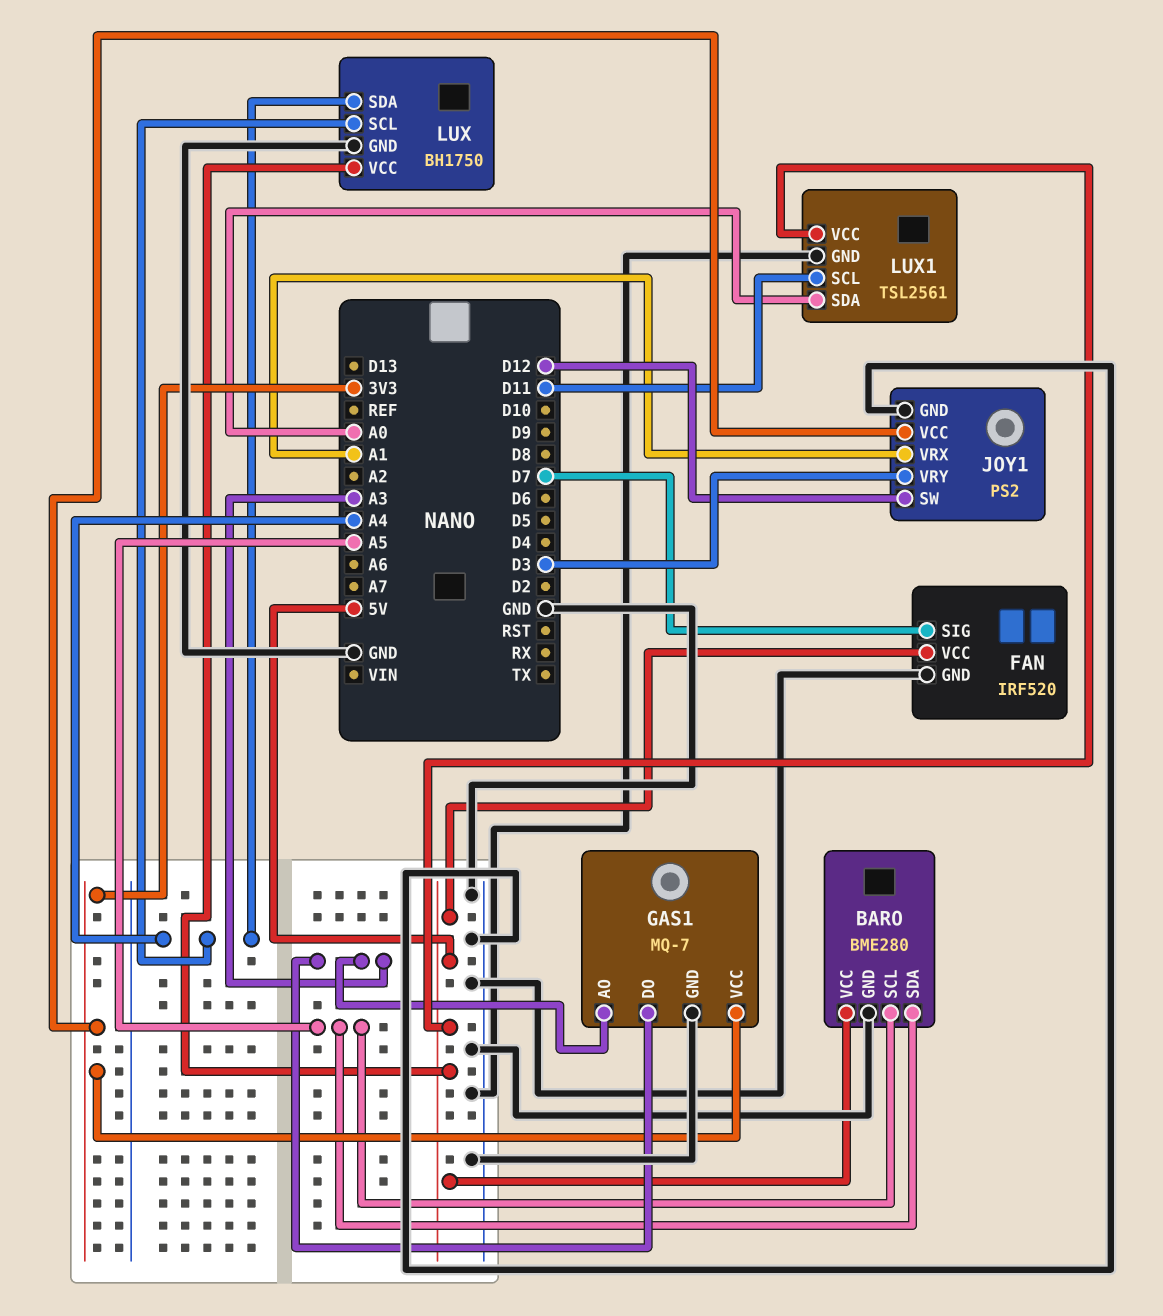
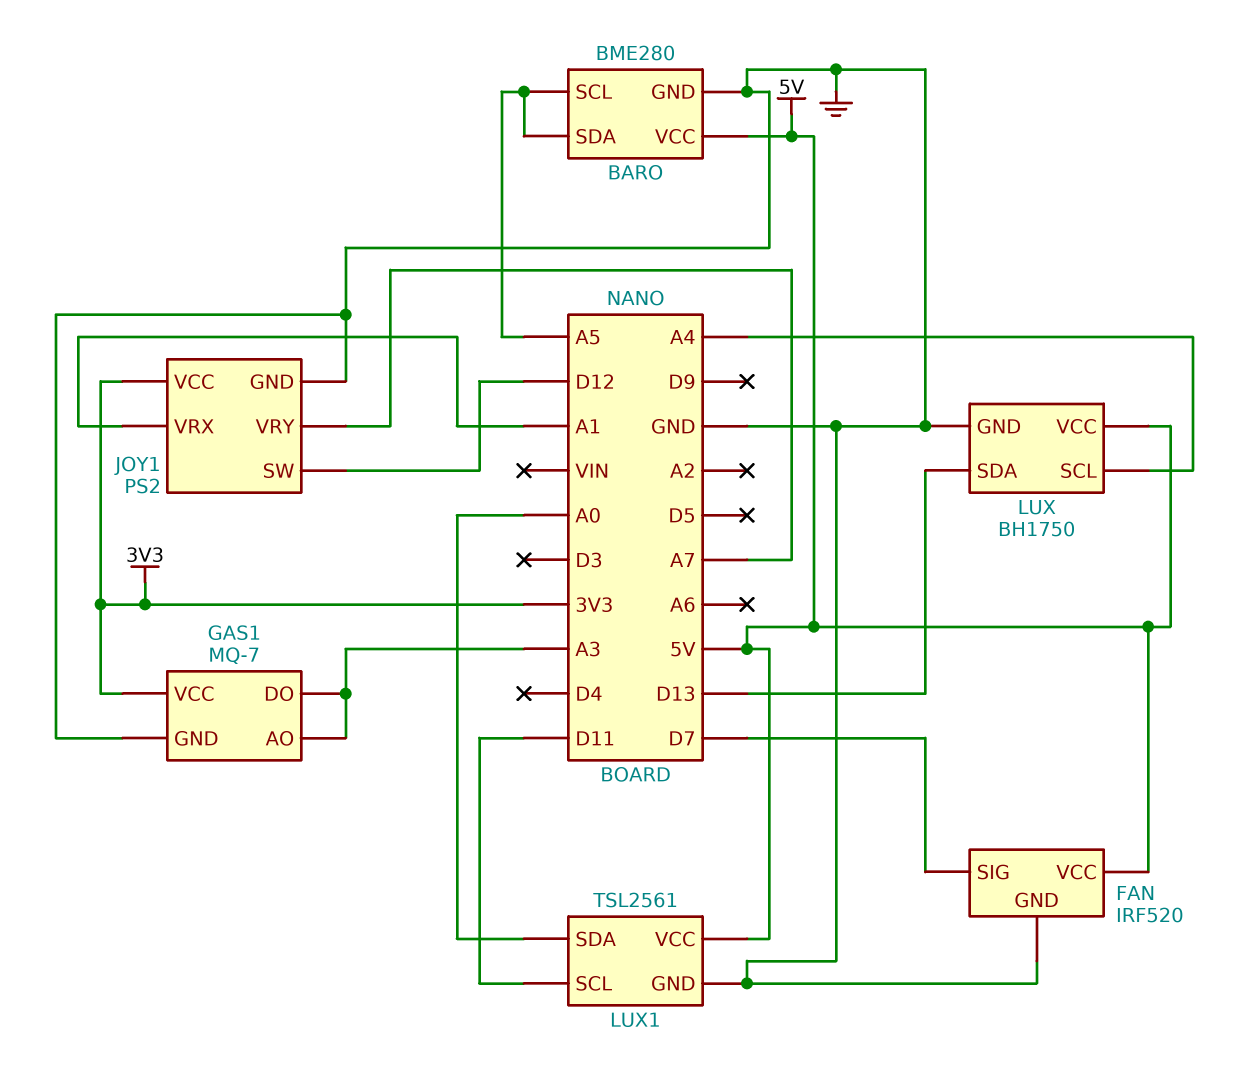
JOY1 pin VRY: D3 -> A7
LUX pin SDA: A4 -> D13

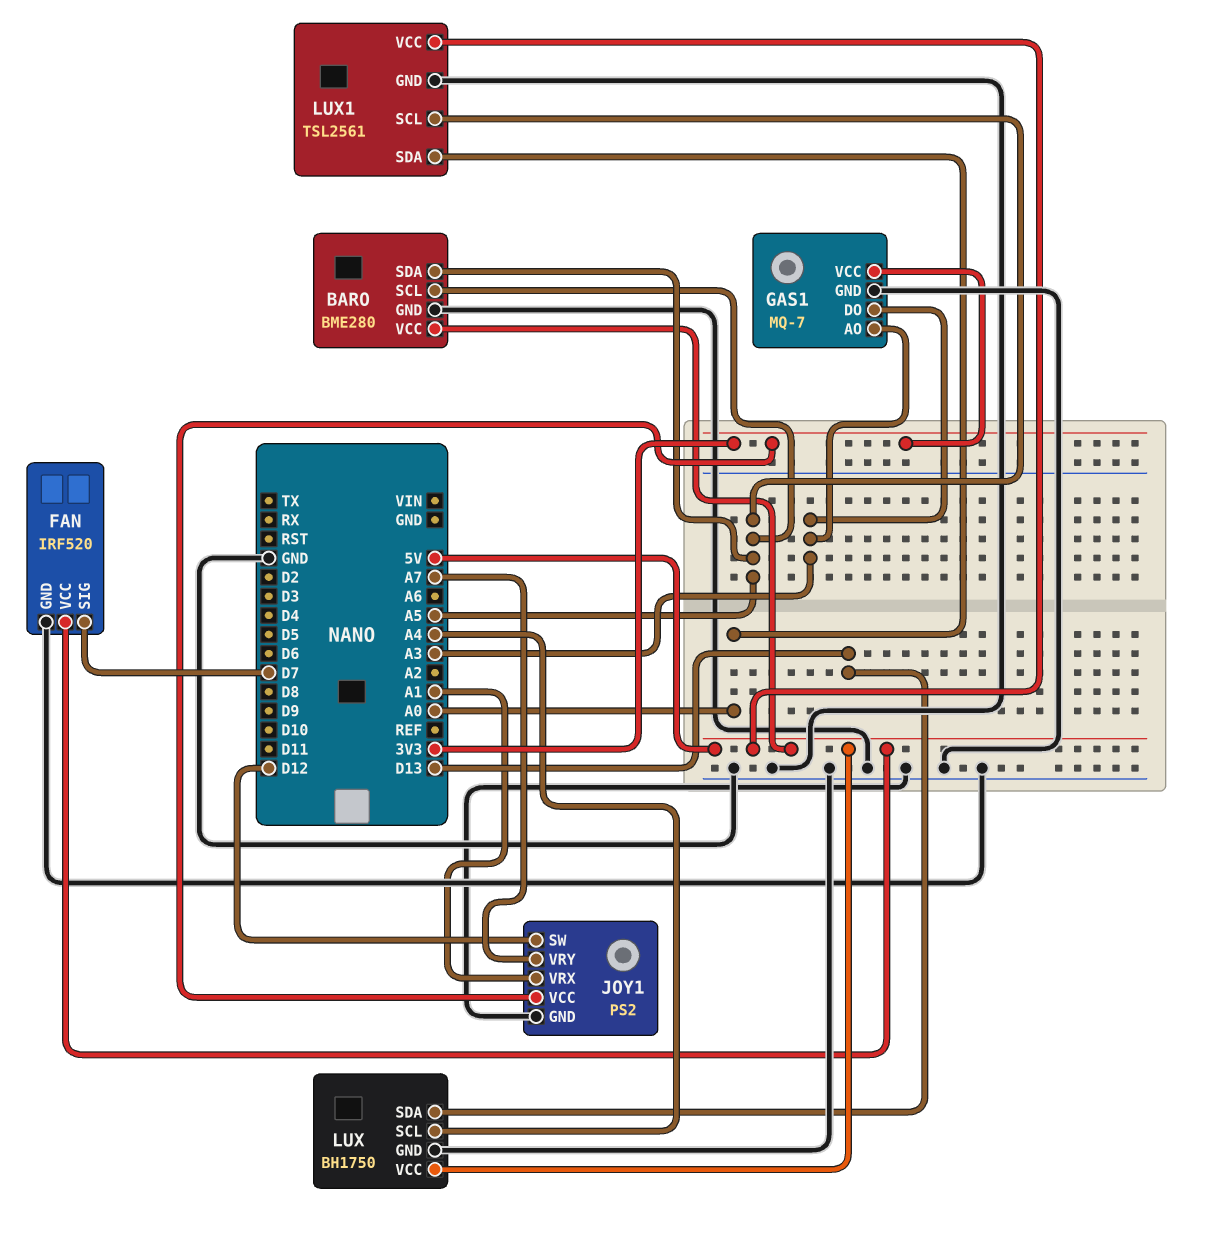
LUX1 pin SCL: D11 -> A5

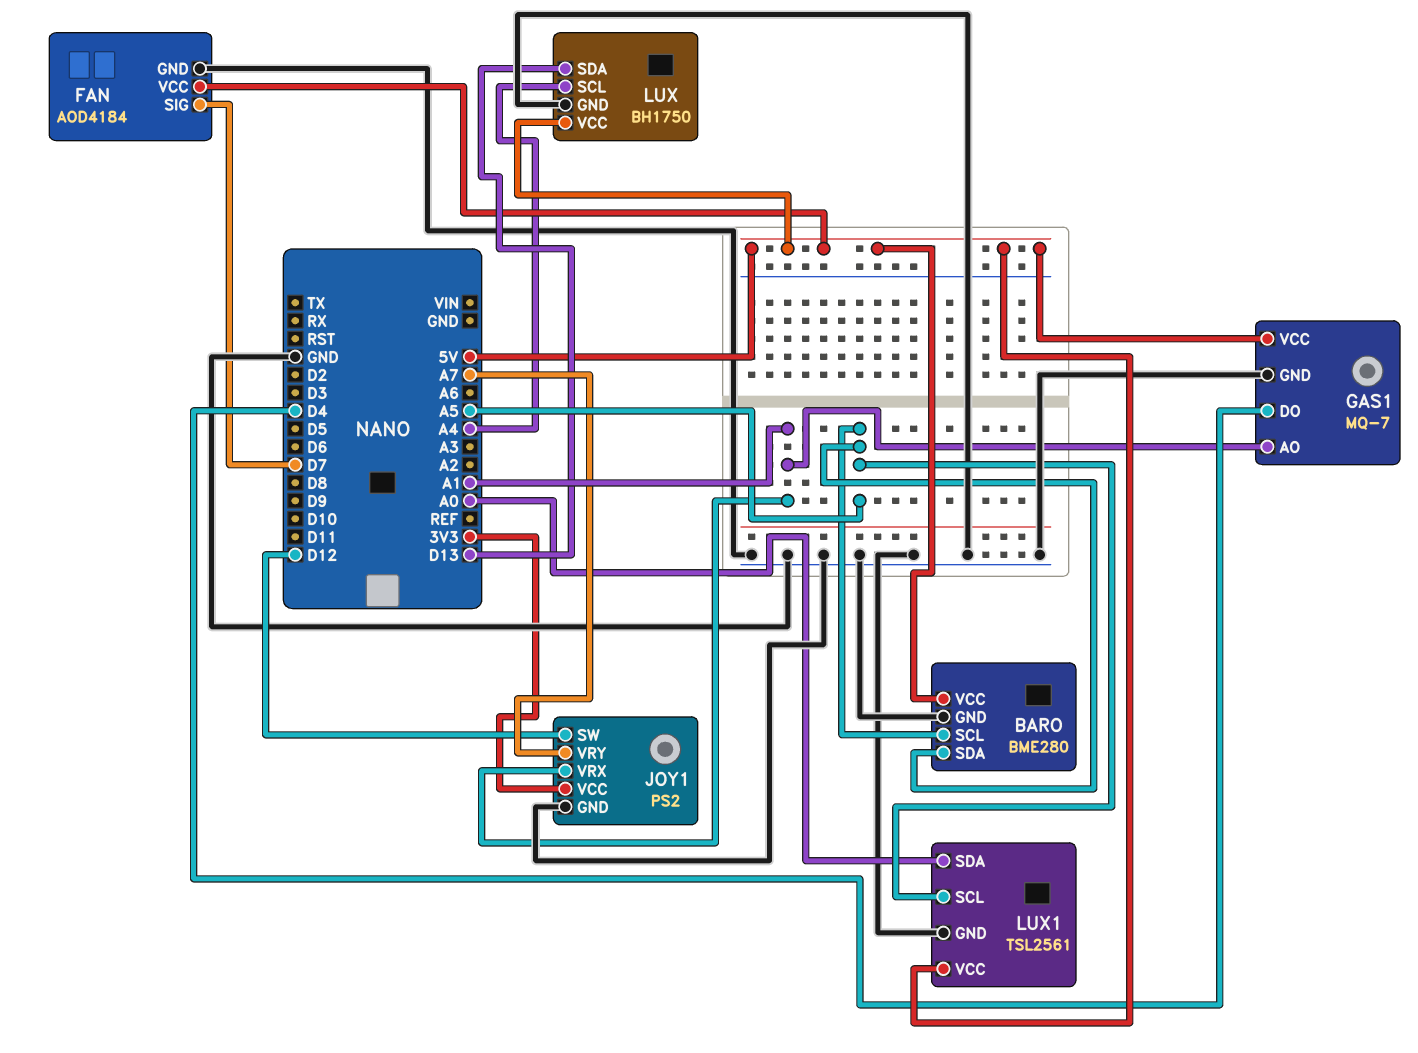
FAN: IRF520 -> AOD4184
GAS1 pin AO: A3 -> A1
GAS1 pin DO: A3 -> D4
GAS1 pin VCC: 3V3 -> 5V

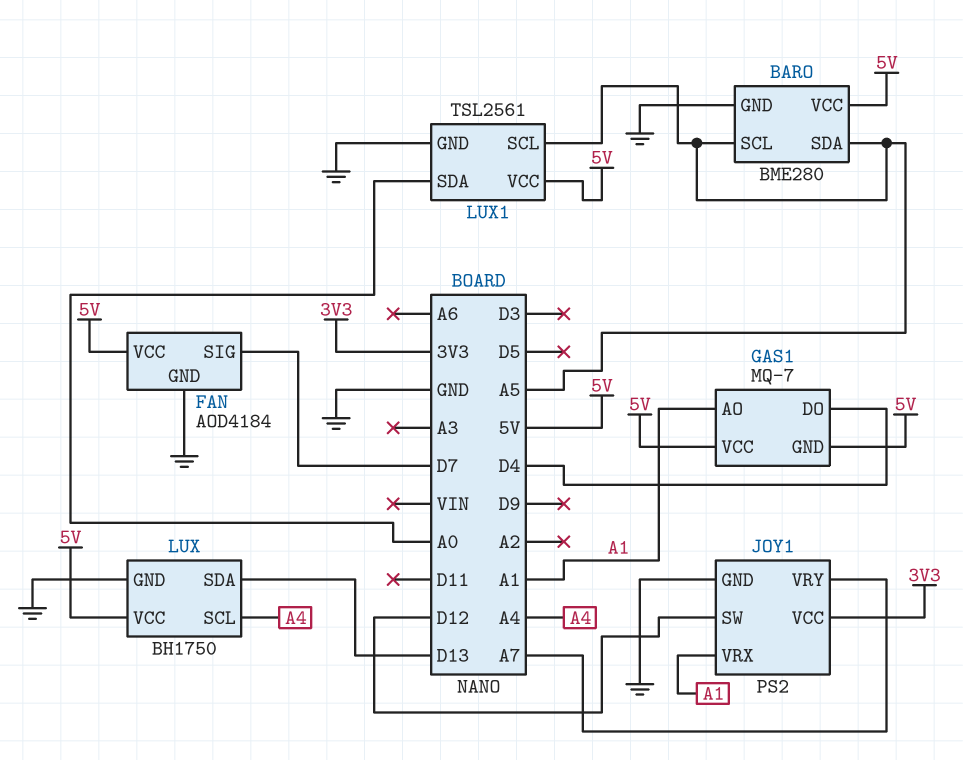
GAS1 pin GND: GND -> 5V

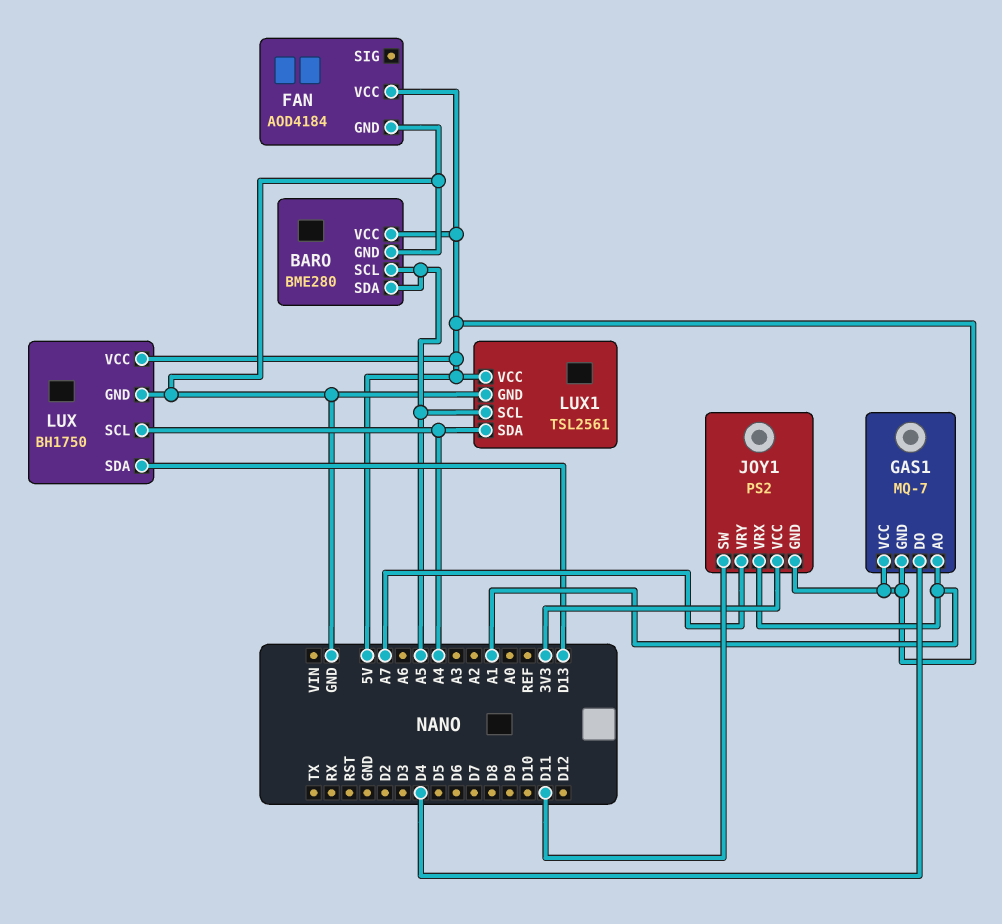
FAN pin SIG: D7 -> none
JOY1 pin GND: GND -> 5V
JOY1 pin SW: D12 -> D11
LUX1 pin SDA: A0 -> A4

